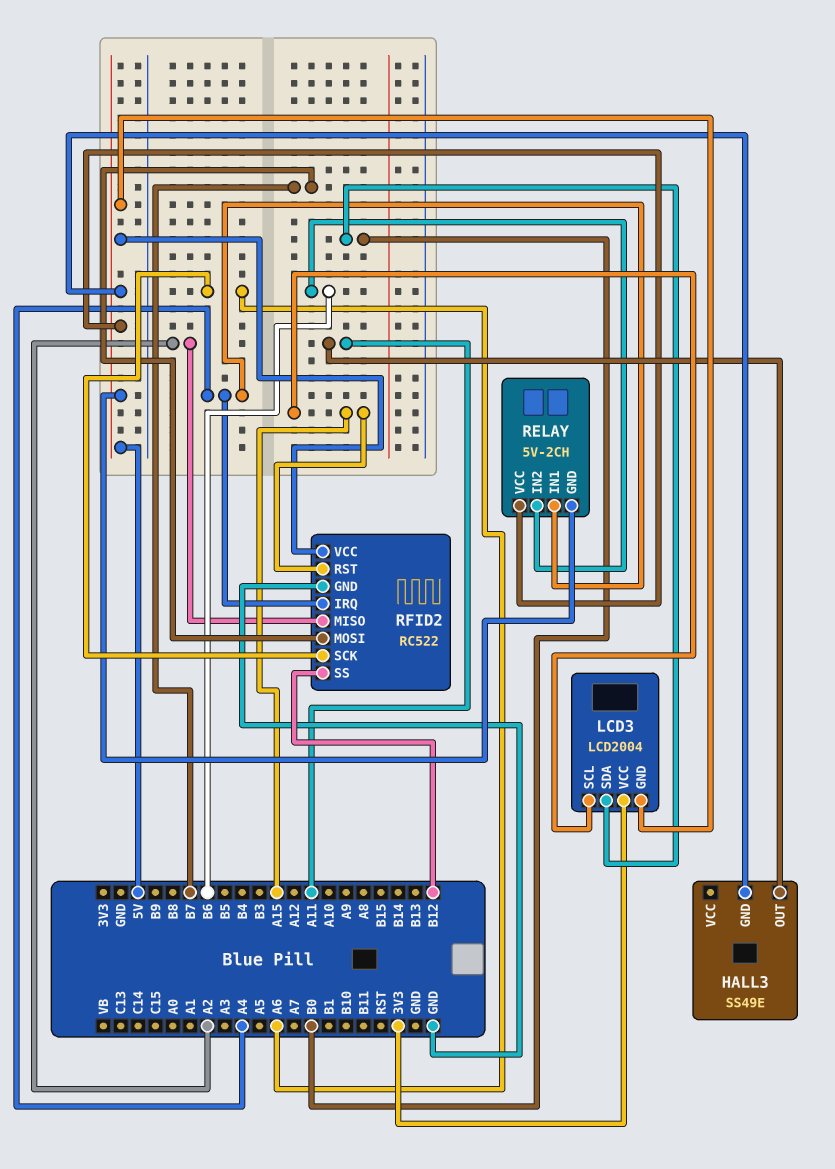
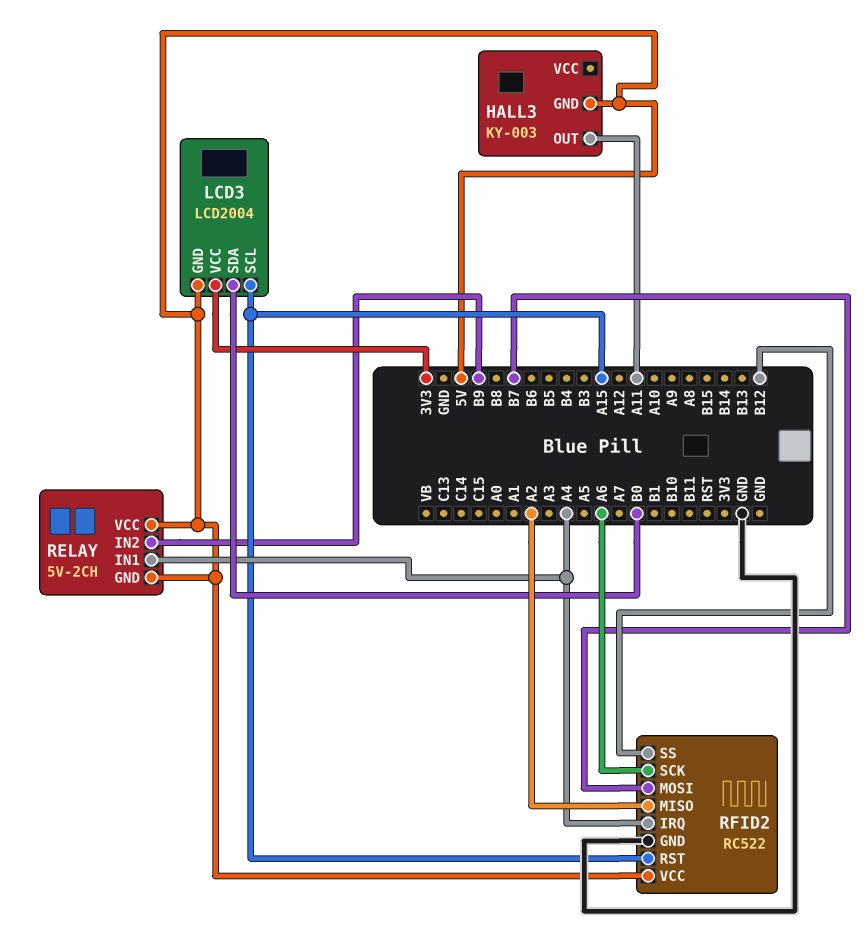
HALL3: SS49E -> KY-003
RELAY pin IN2: B6 -> B9

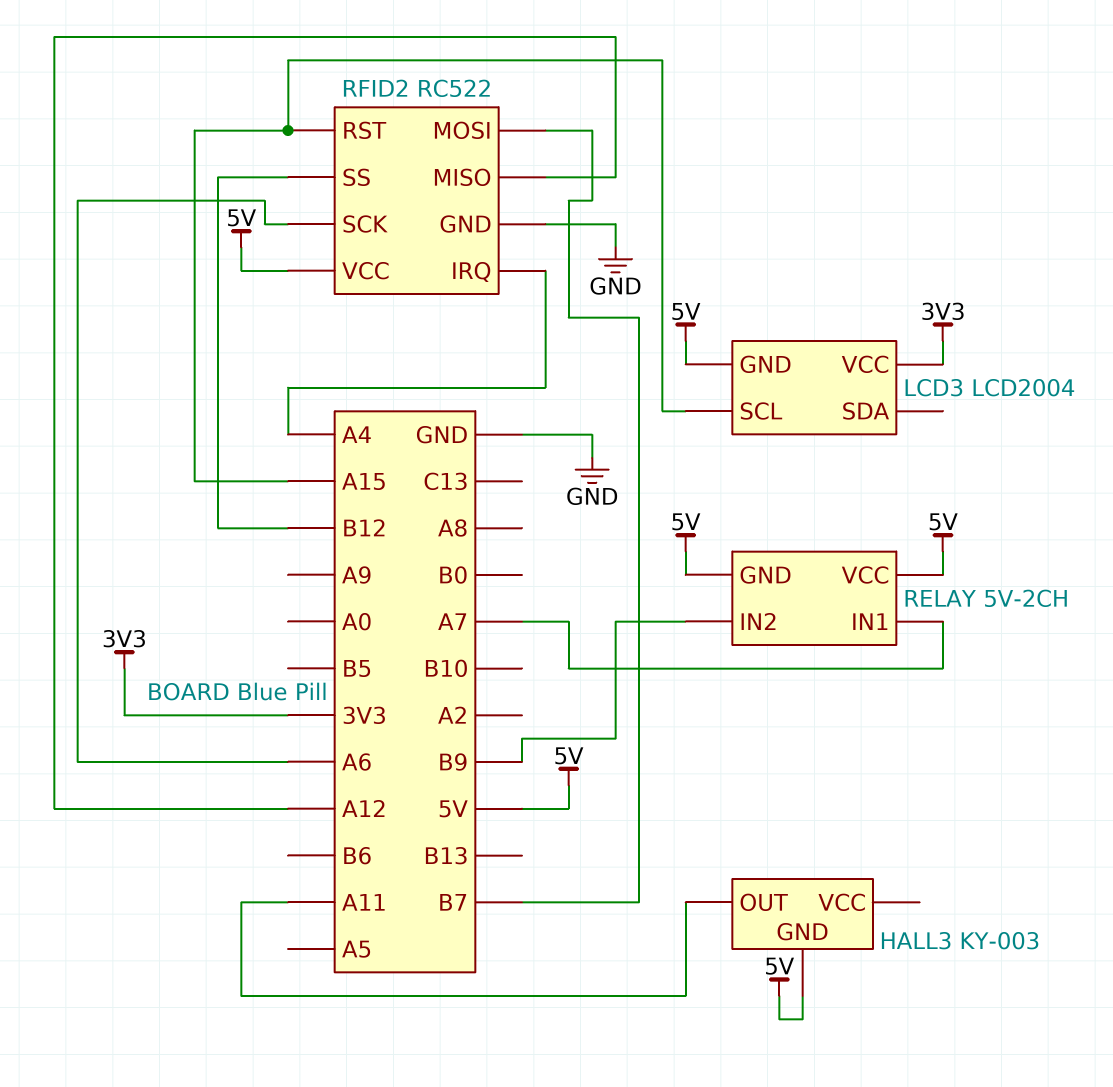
LCD3 pin SDA: B0 -> none
RELAY pin IN1: A4 -> A7
RFID2 pin MISO: A2 -> A12

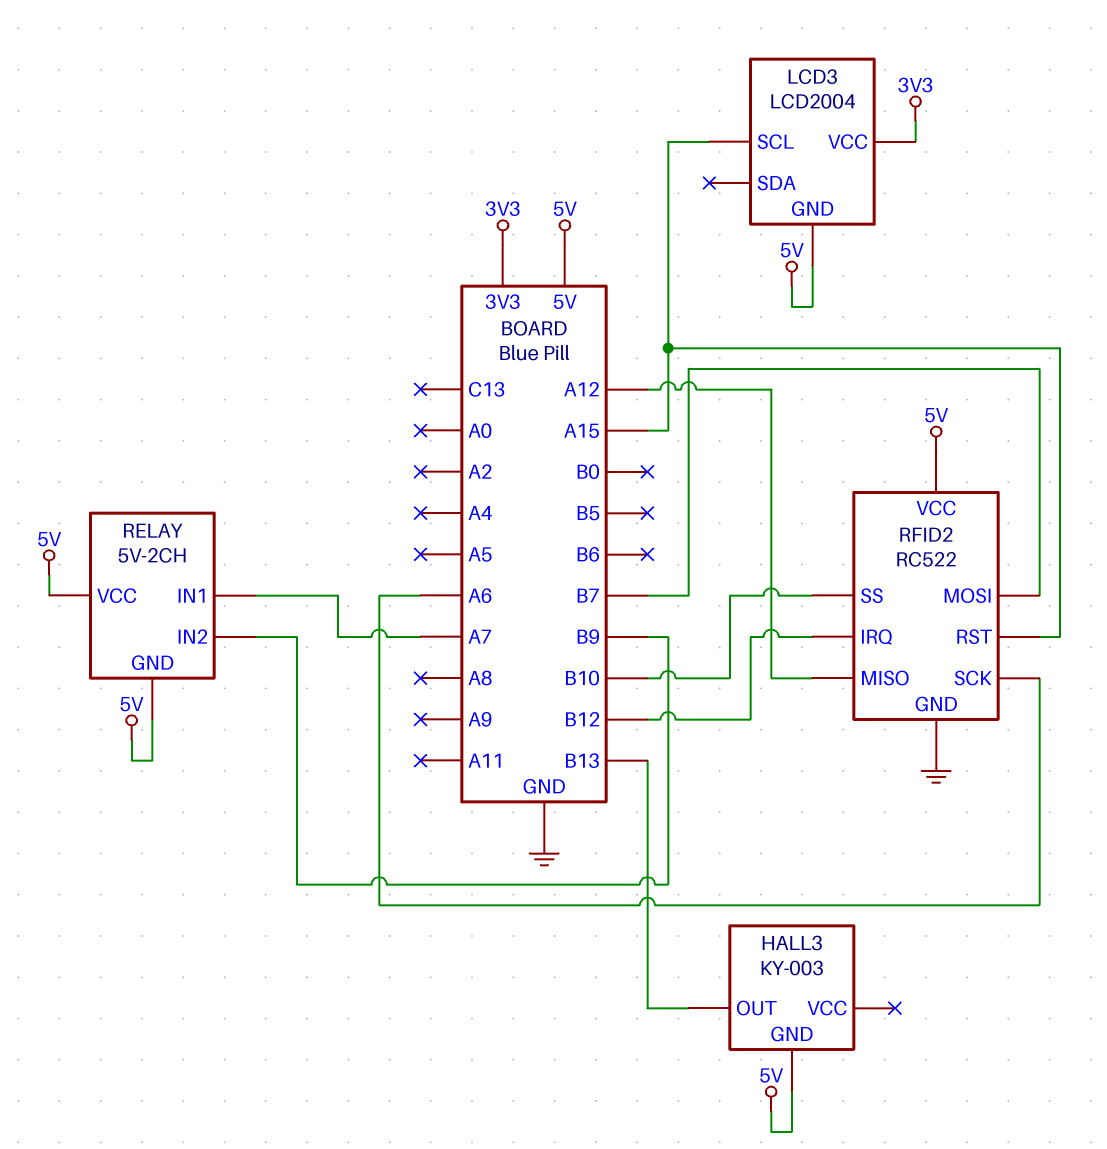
HALL3 pin OUT: A11 -> B13
RFID2 pin IRQ: A4 -> B12
RFID2 pin SS: B12 -> B10

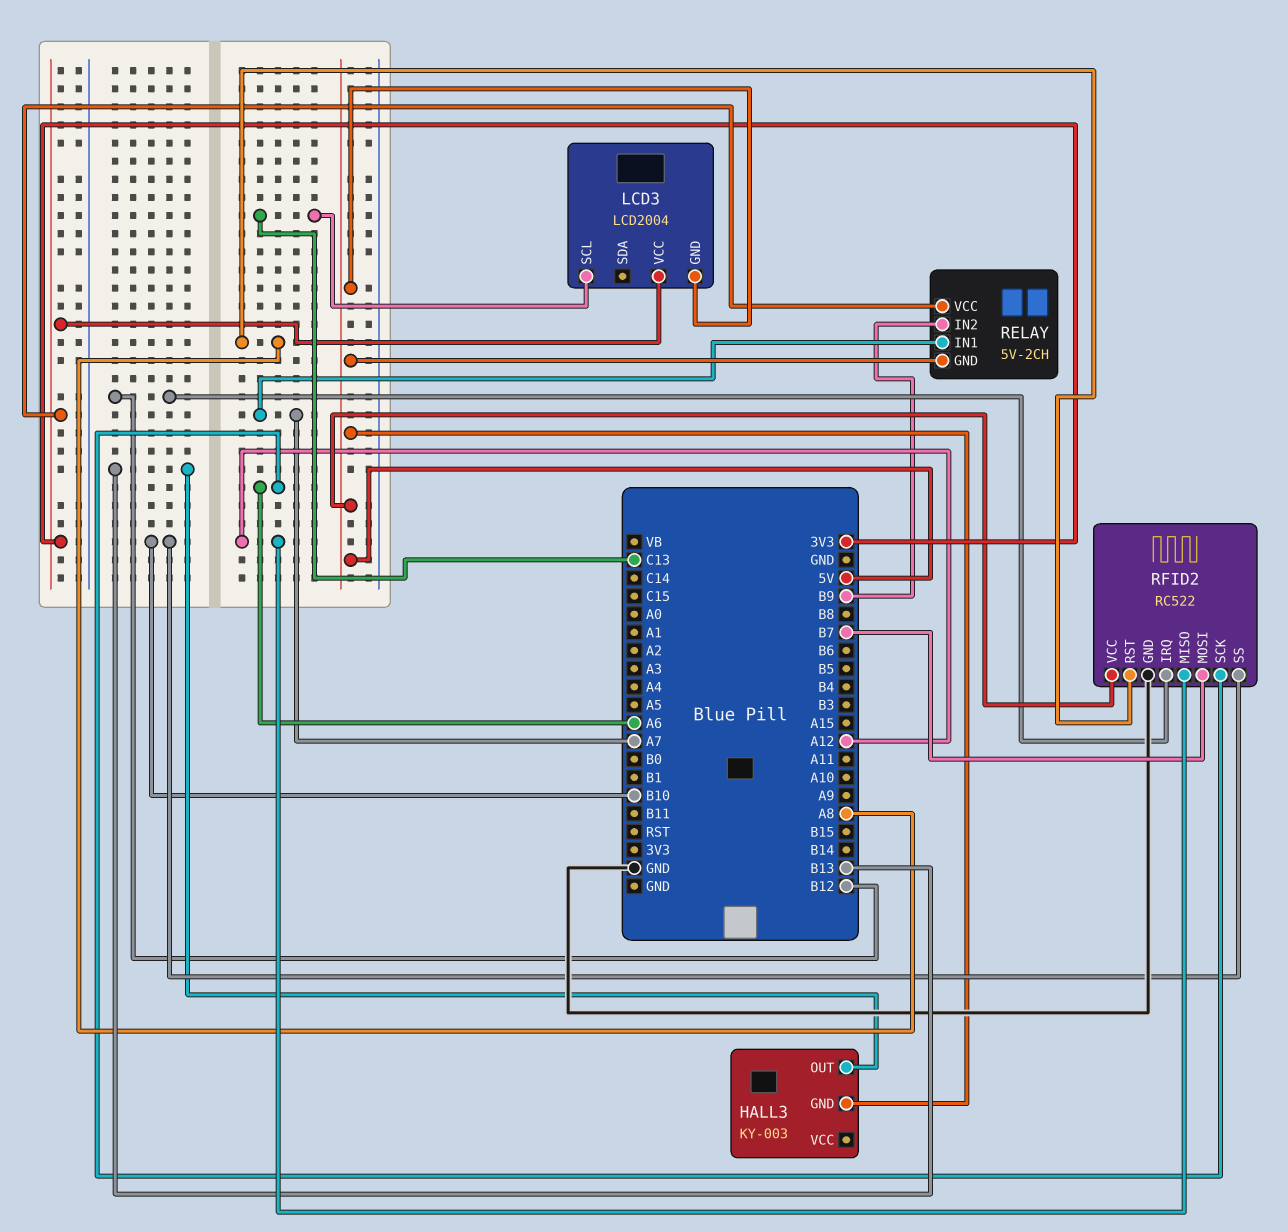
LCD3 pin SCL: A15 -> C13
RELAY pin VCC: 5V -> 3V3
RFID2 pin RST: A15 -> A8

